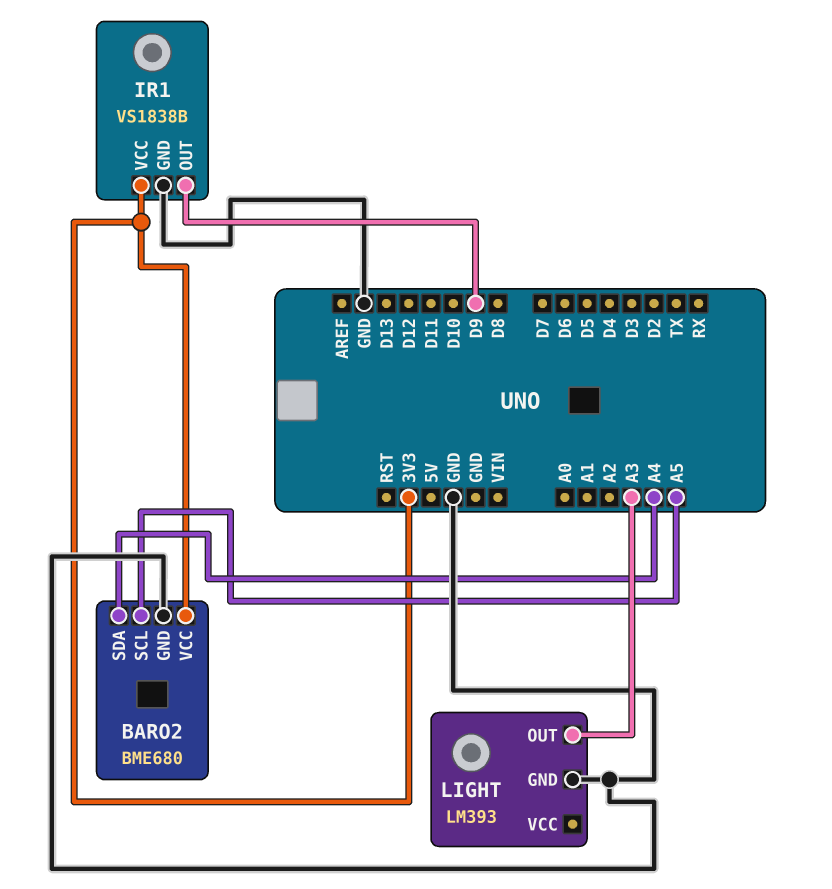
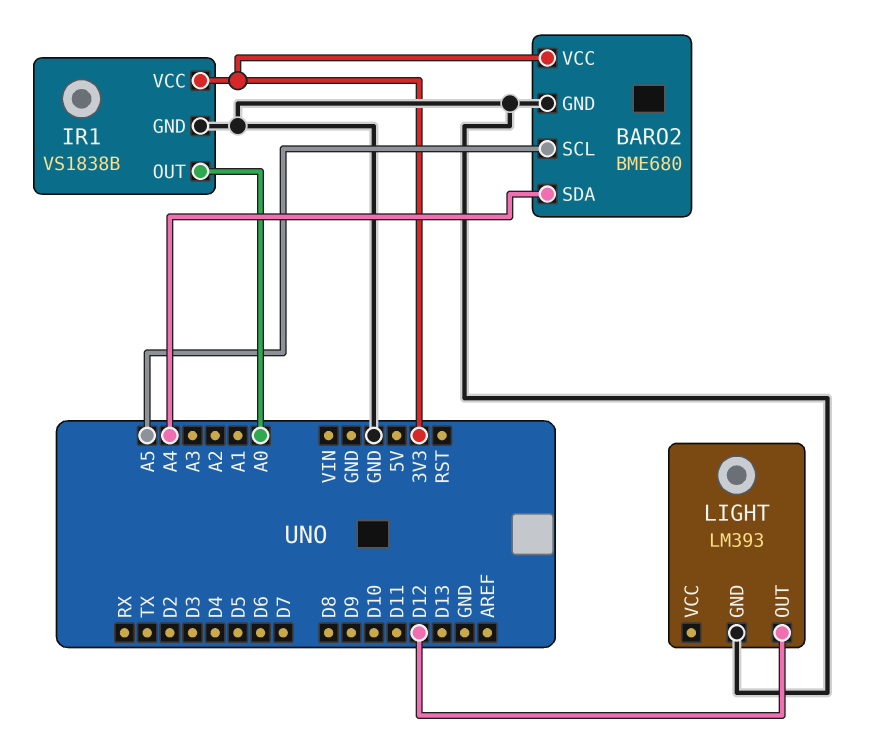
IR1 pin OUT: D9 -> A0
LIGHT pin OUT: A3 -> D12

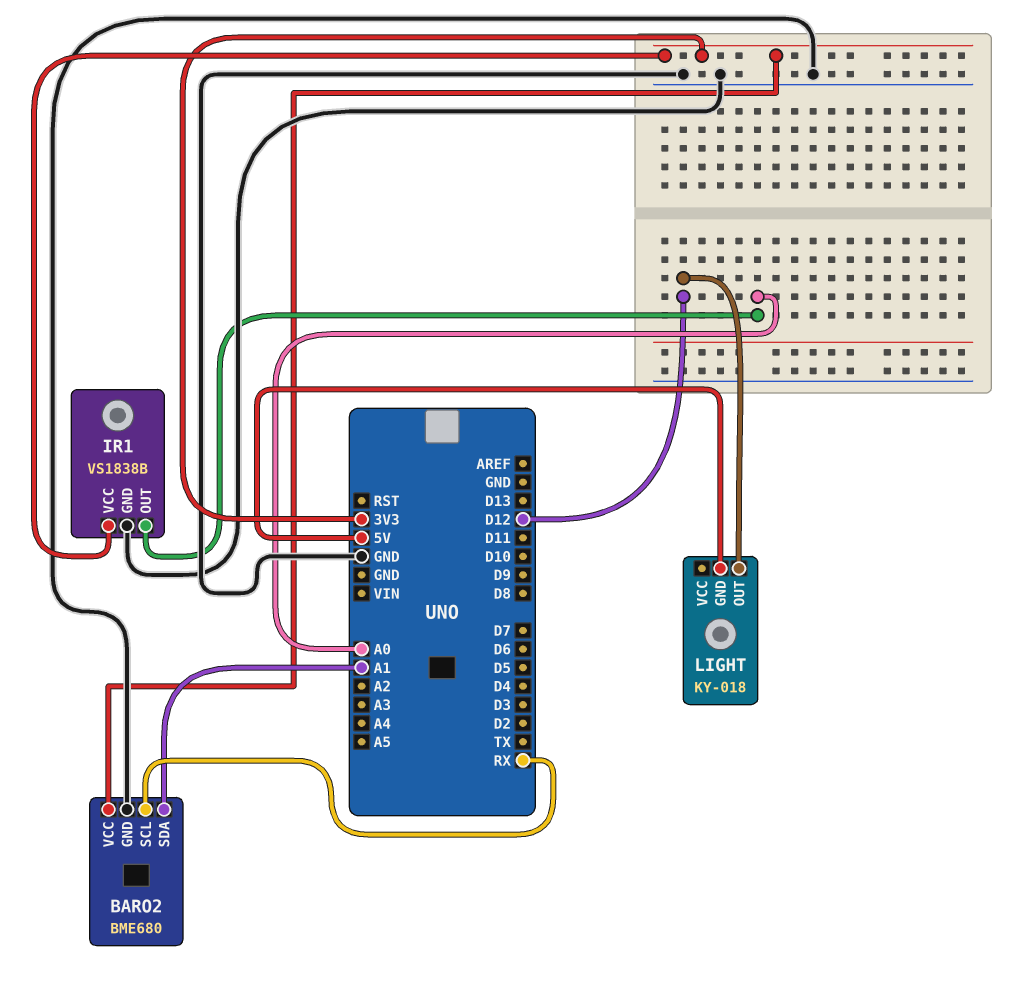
BARO2 pin SCL: A5 -> RX
BARO2 pin SDA: A4 -> A1
LIGHT: LM393 -> KY-018
LIGHT pin GND: GND -> 5V

